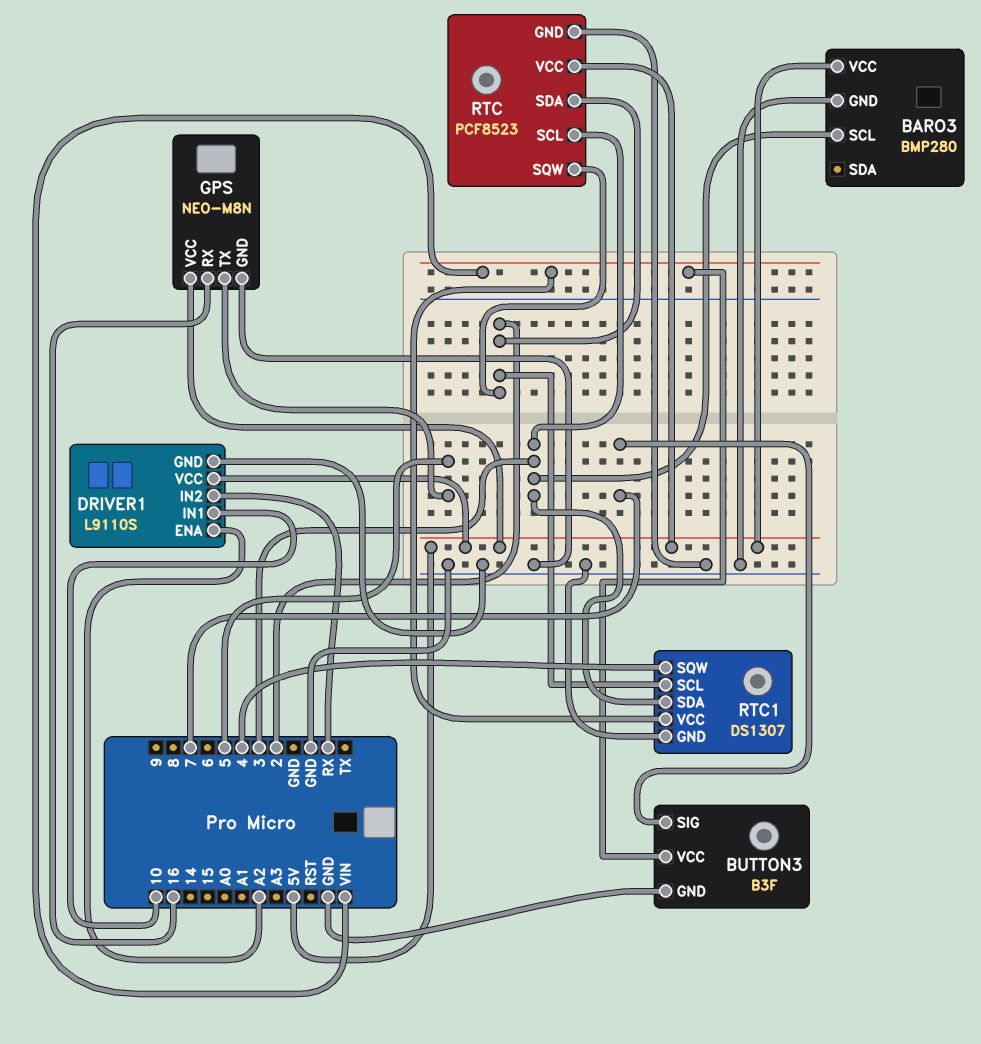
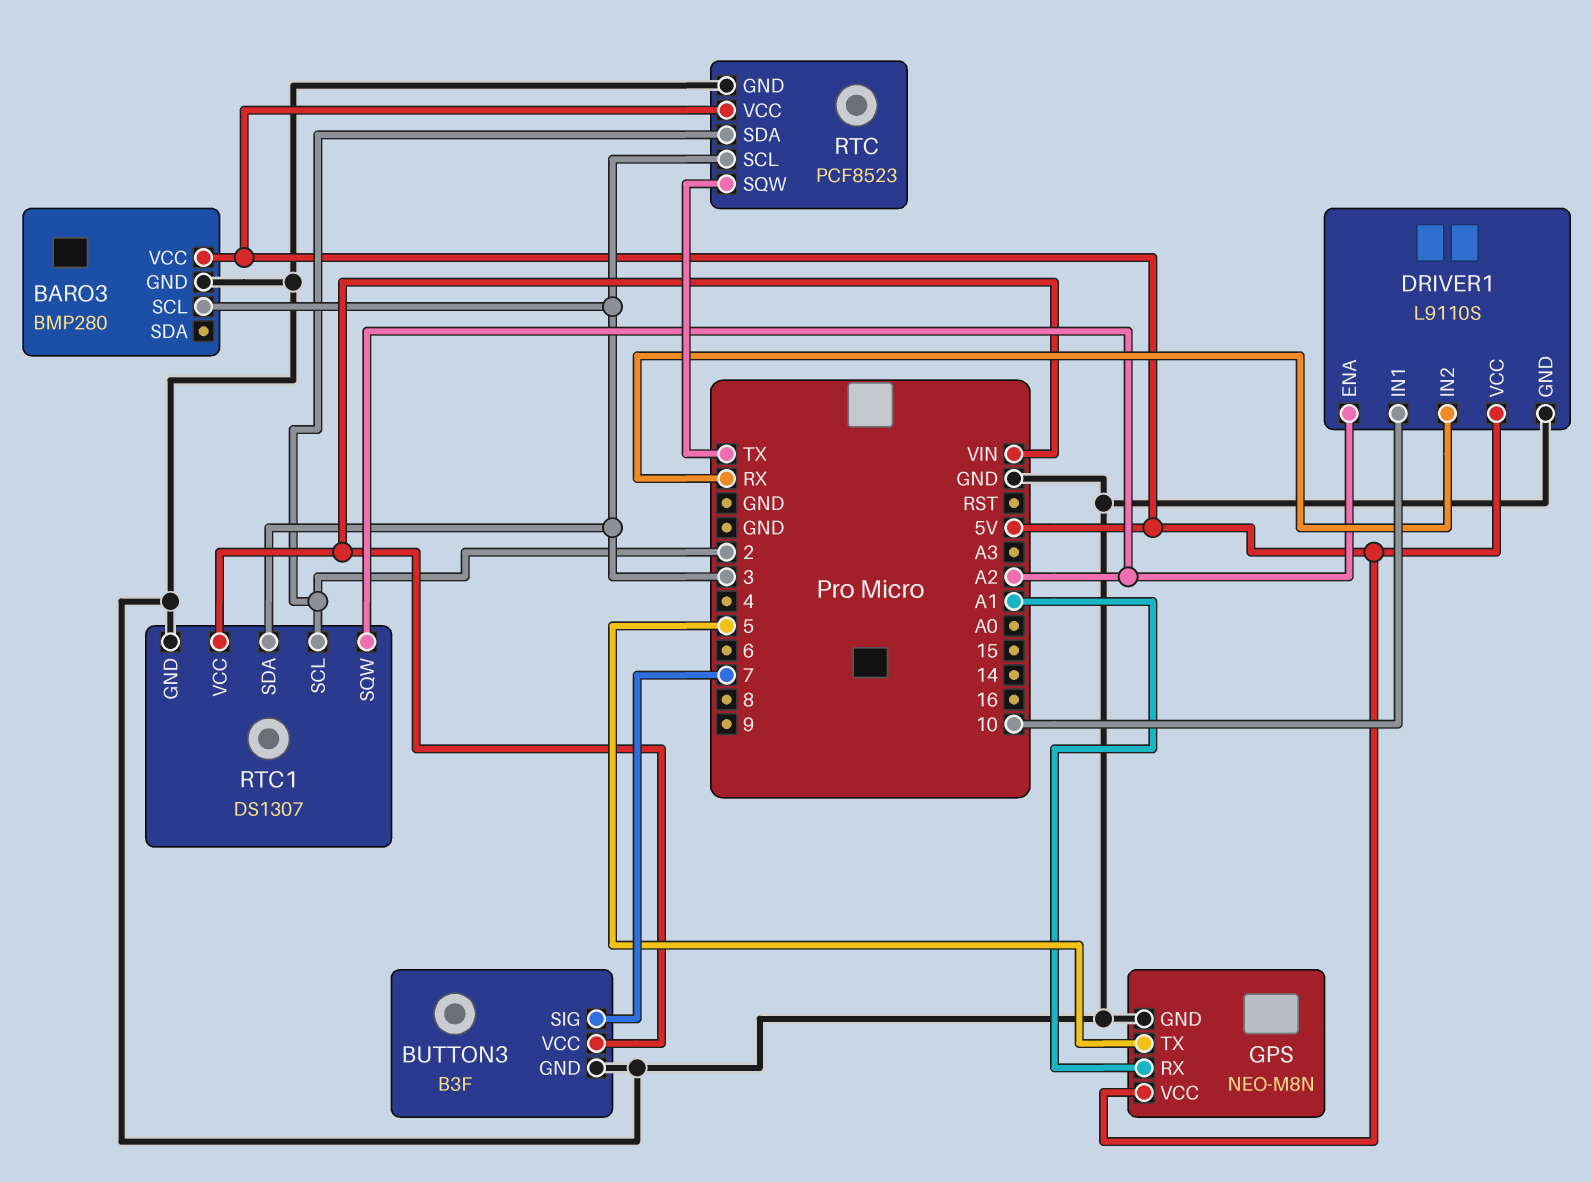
GPS pin RX: 16 -> A1
RTC pin SQW: 2 -> TX
RTC1 pin SQW: 4 -> A2

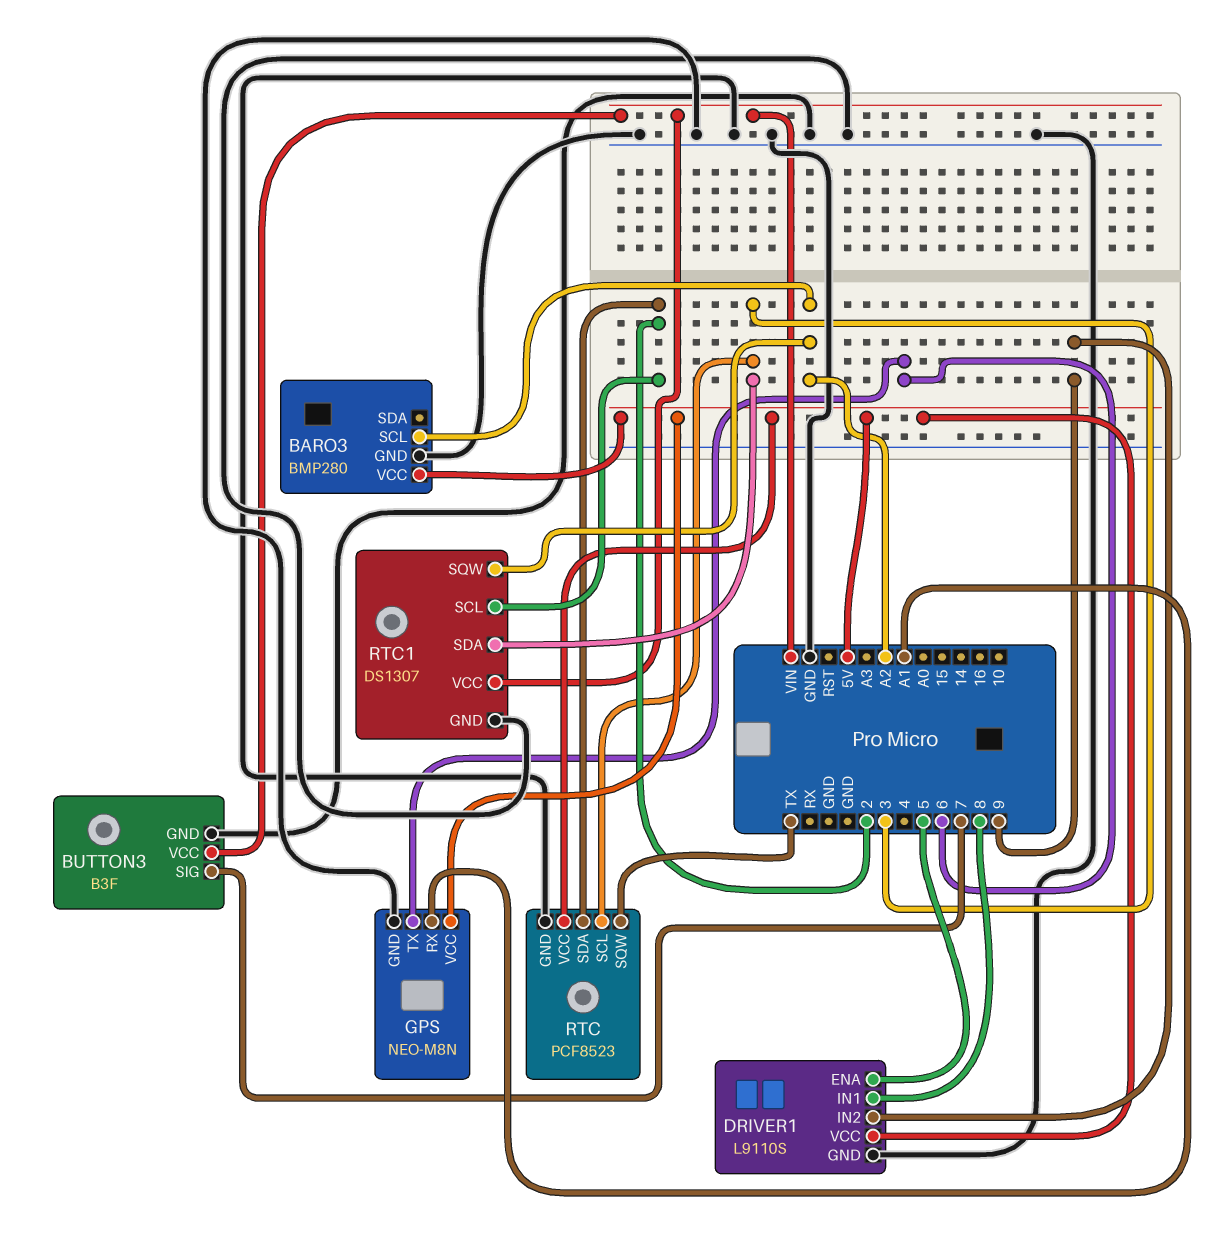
BARO3 pin SCL: 3 -> A2
DRIVER1 pin ENA: A2 -> 5
DRIVER1 pin IN1: 10 -> 8
DRIVER1 pin IN2: RX -> 9
GPS pin TX: 5 -> 6

